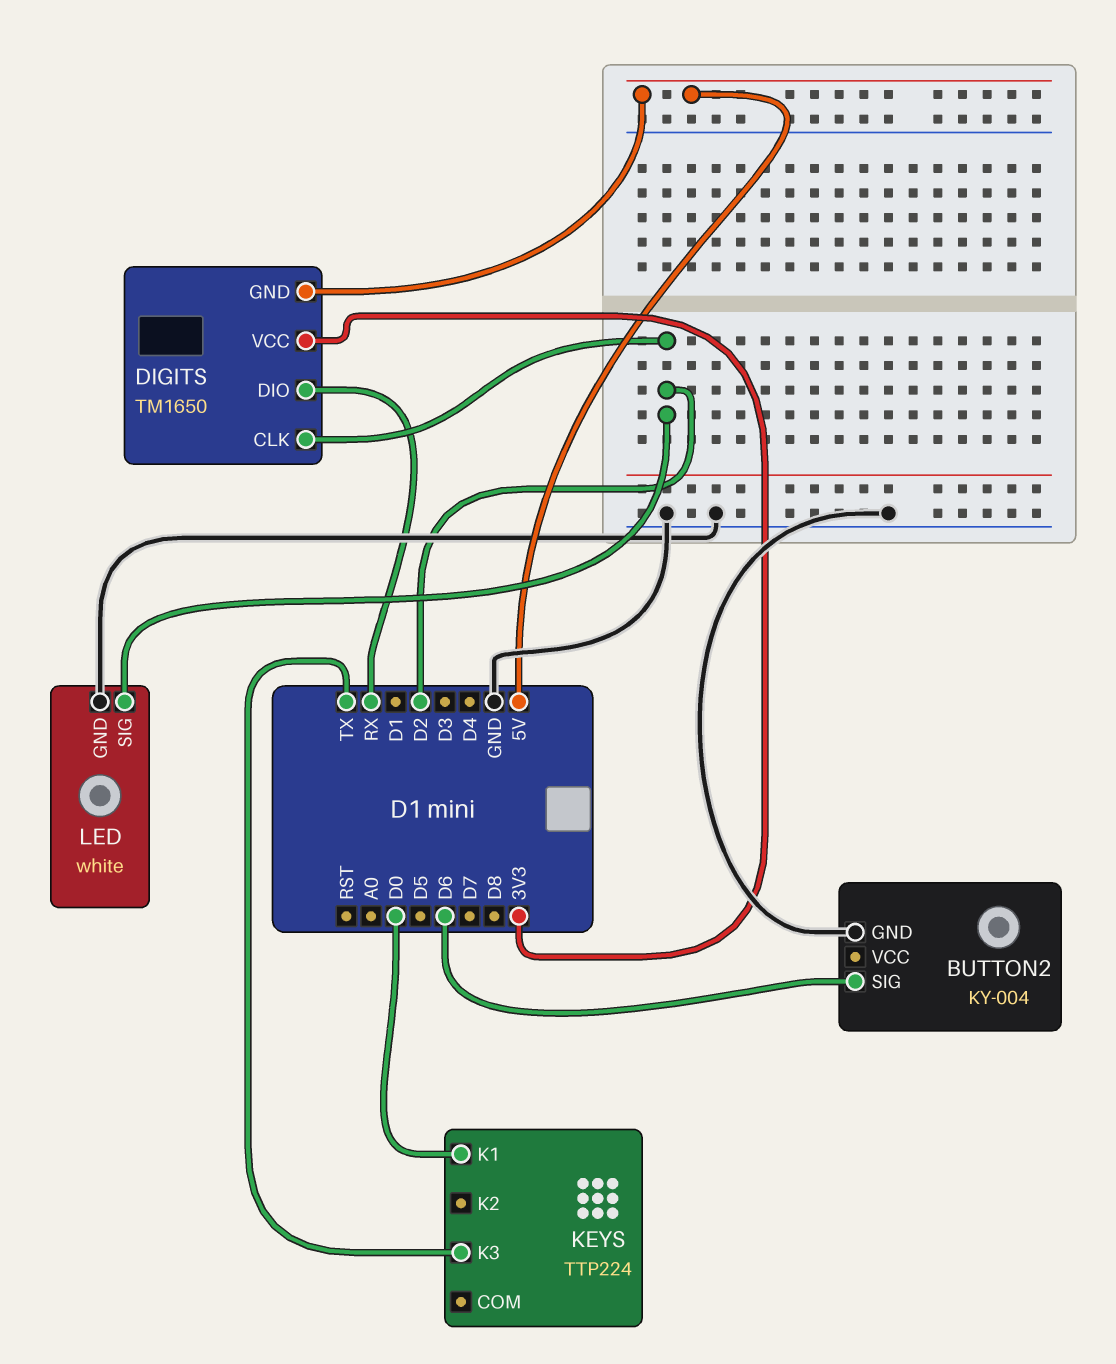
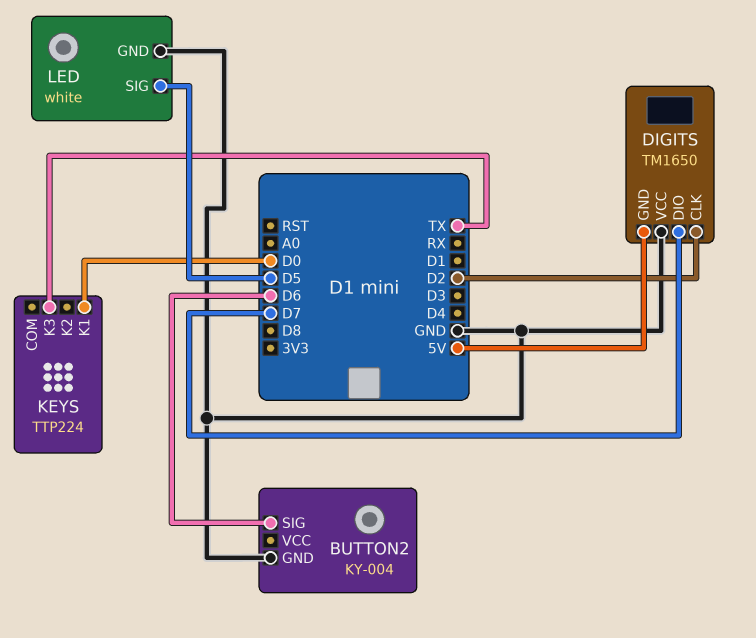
DIGITS pin DIO: RX -> D7
DIGITS pin VCC: 3V3 -> GND
LED pin SIG: D2 -> D5

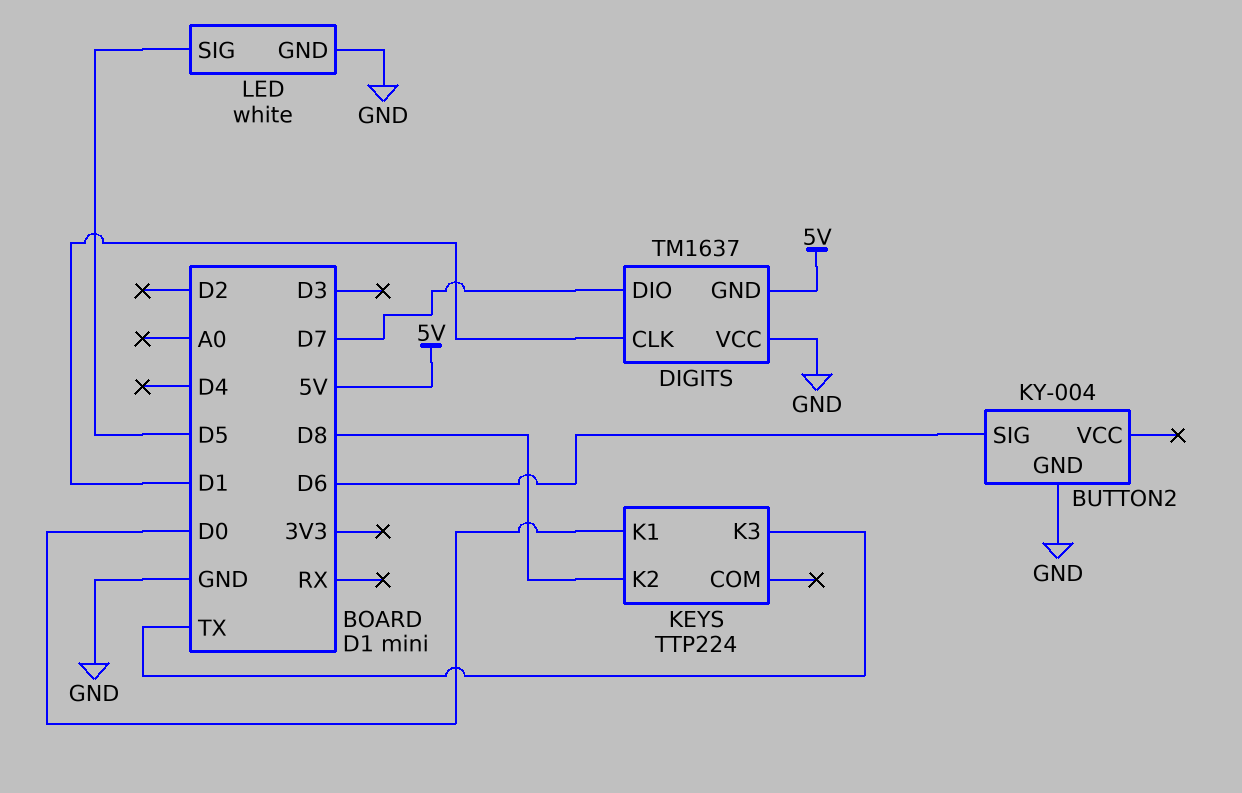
DIGITS: TM1650 -> TM1637
DIGITS pin CLK: D2 -> D1
KEYS pin K2: none -> D8

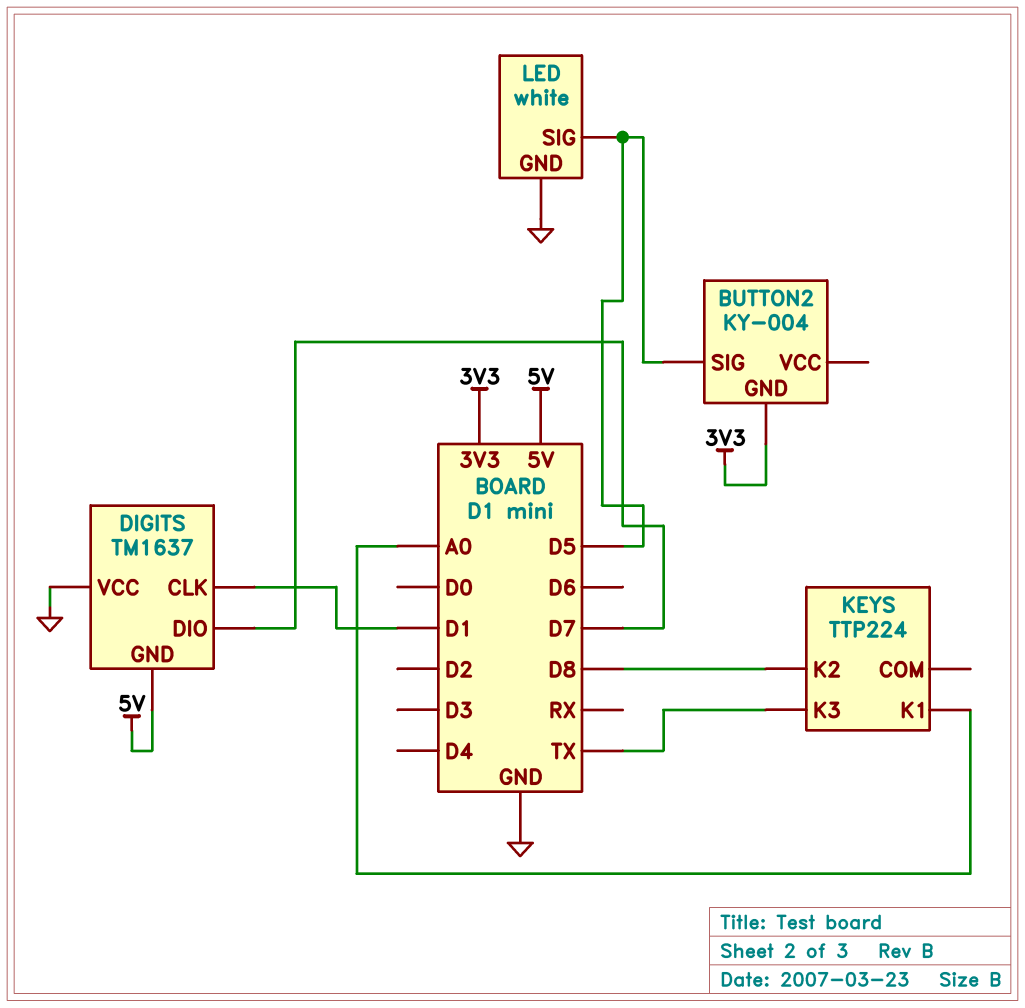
BUTTON2 pin GND: GND -> 3V3
BUTTON2 pin SIG: D6 -> D5
KEYS pin K1: D0 -> A0

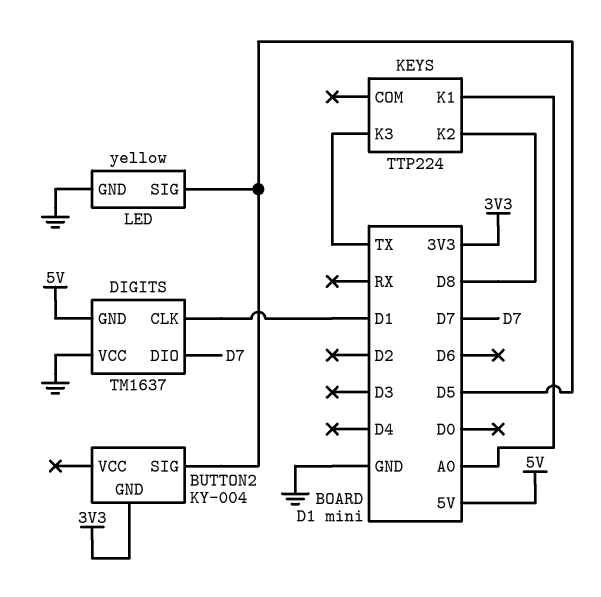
LED: white -> yellow

